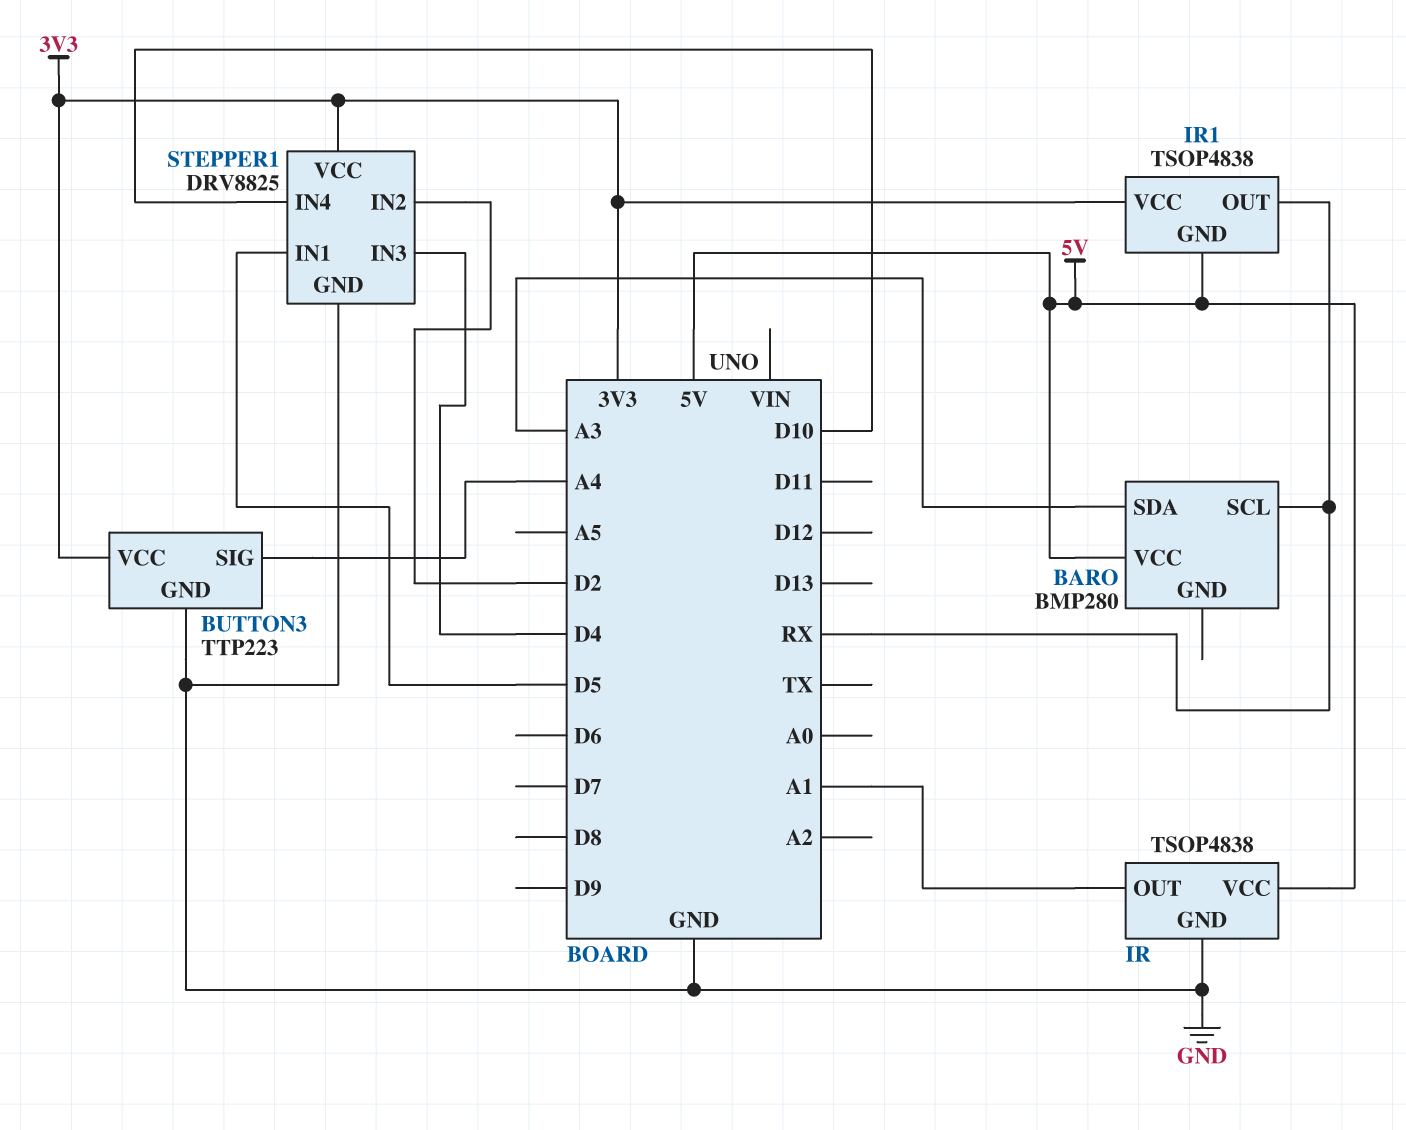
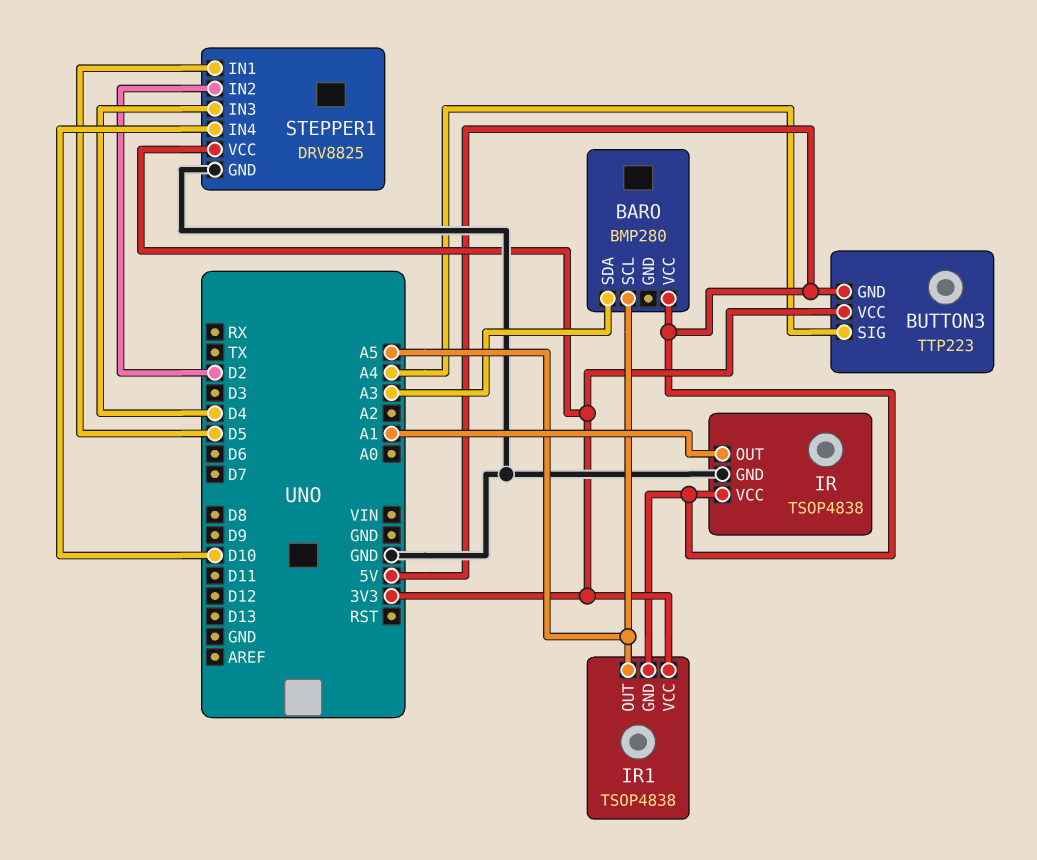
BARO pin SCL: RX -> A5
BUTTON3 pin GND: GND -> 5V
IR1 pin OUT: RX -> A5

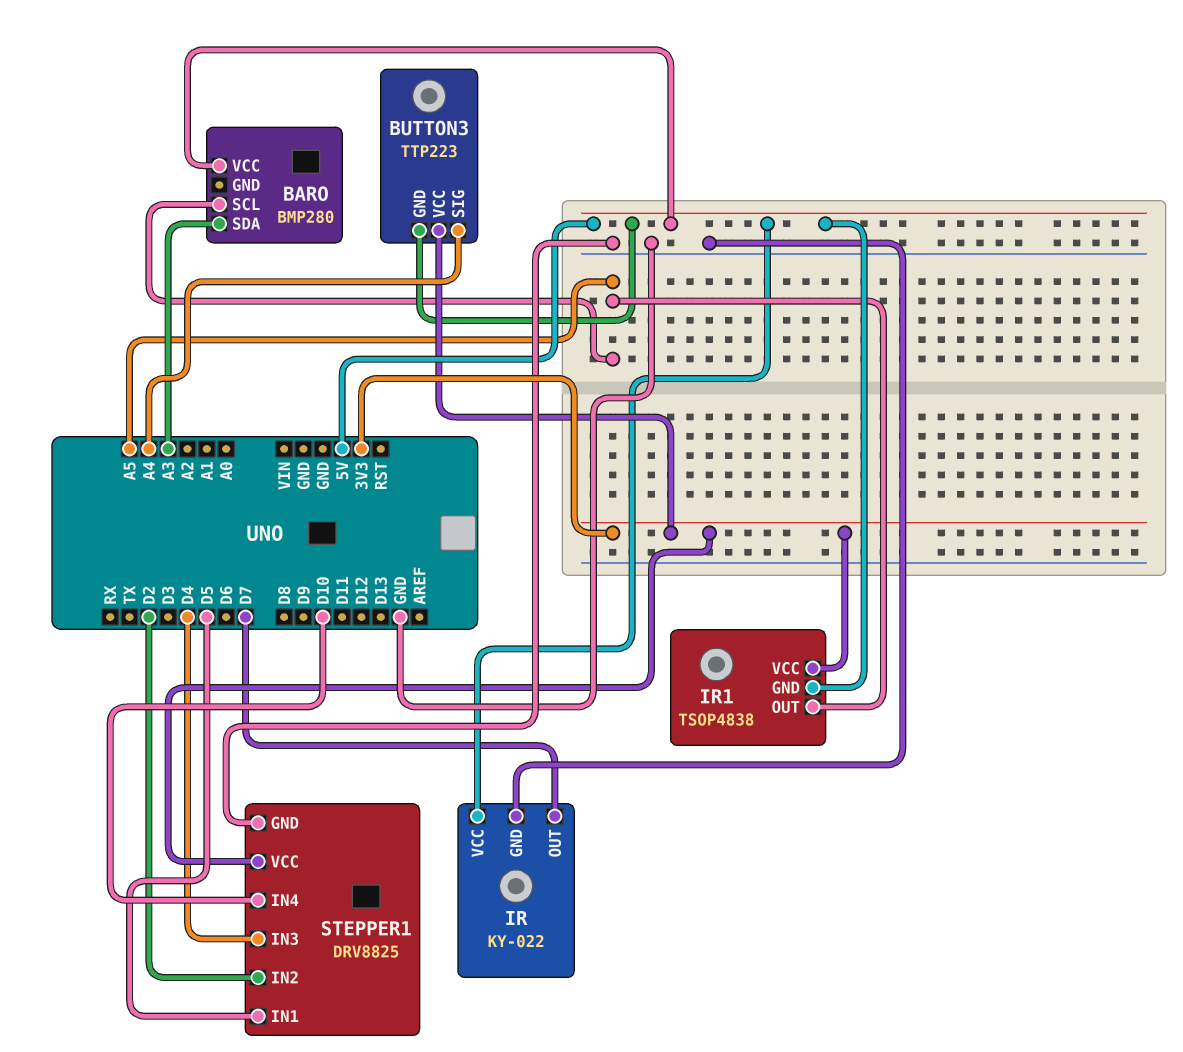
IR: TSOP4838 -> KY-022
IR pin OUT: A1 -> D7

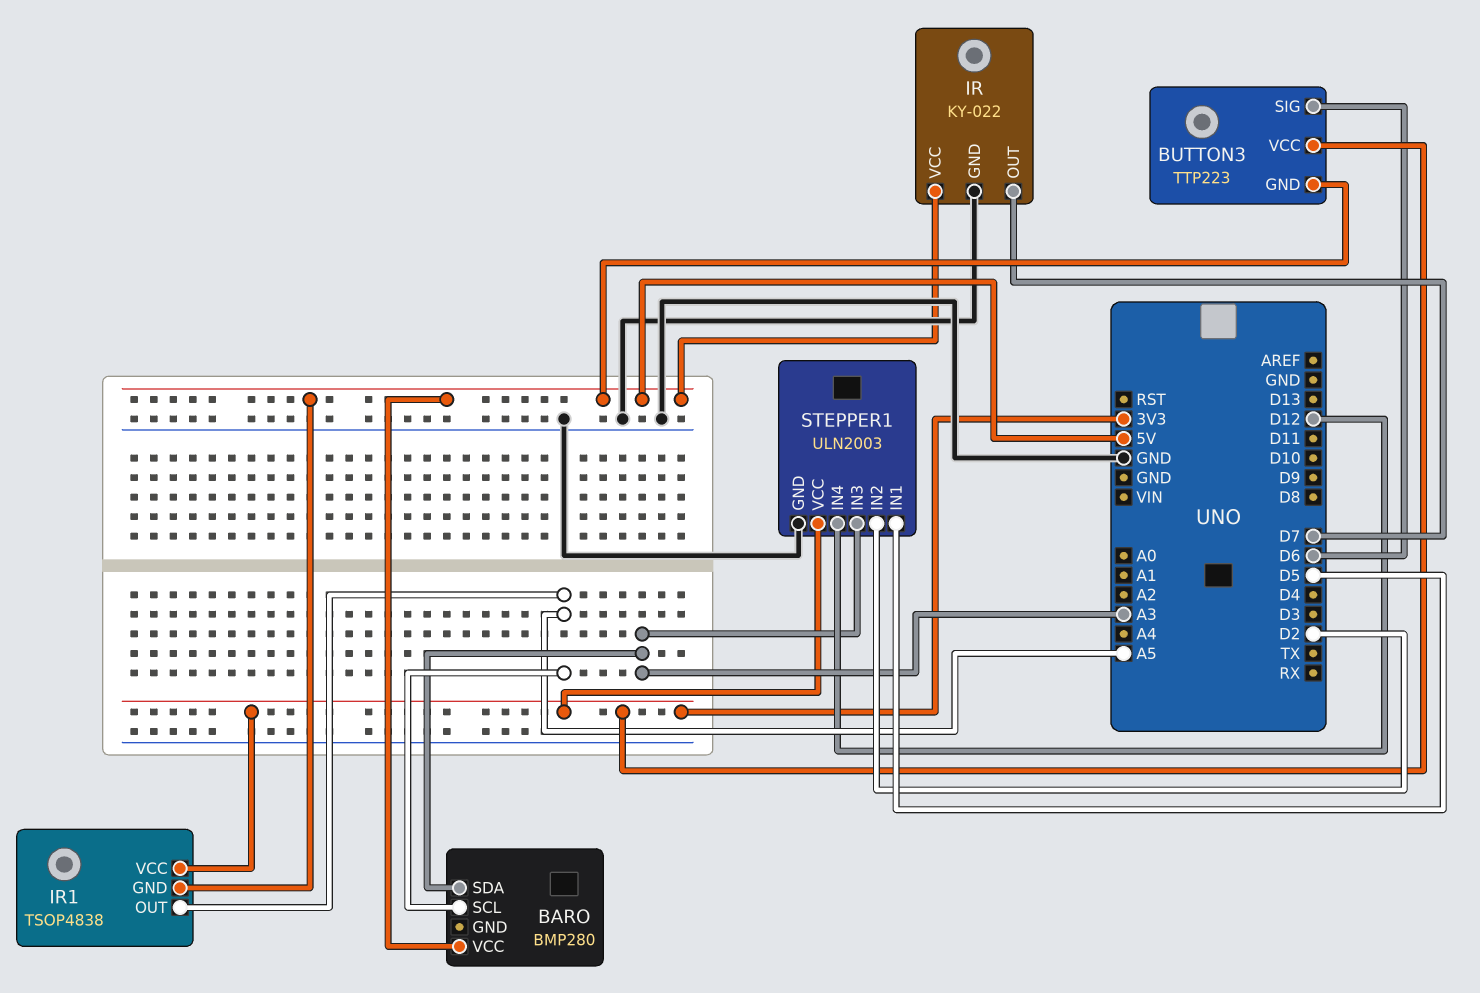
BUTTON3 pin SIG: A4 -> D6
STEPPER1: DRV8825 -> ULN2003
STEPPER1 pin IN3: D4 -> A3
STEPPER1 pin IN4: D10 -> D12

